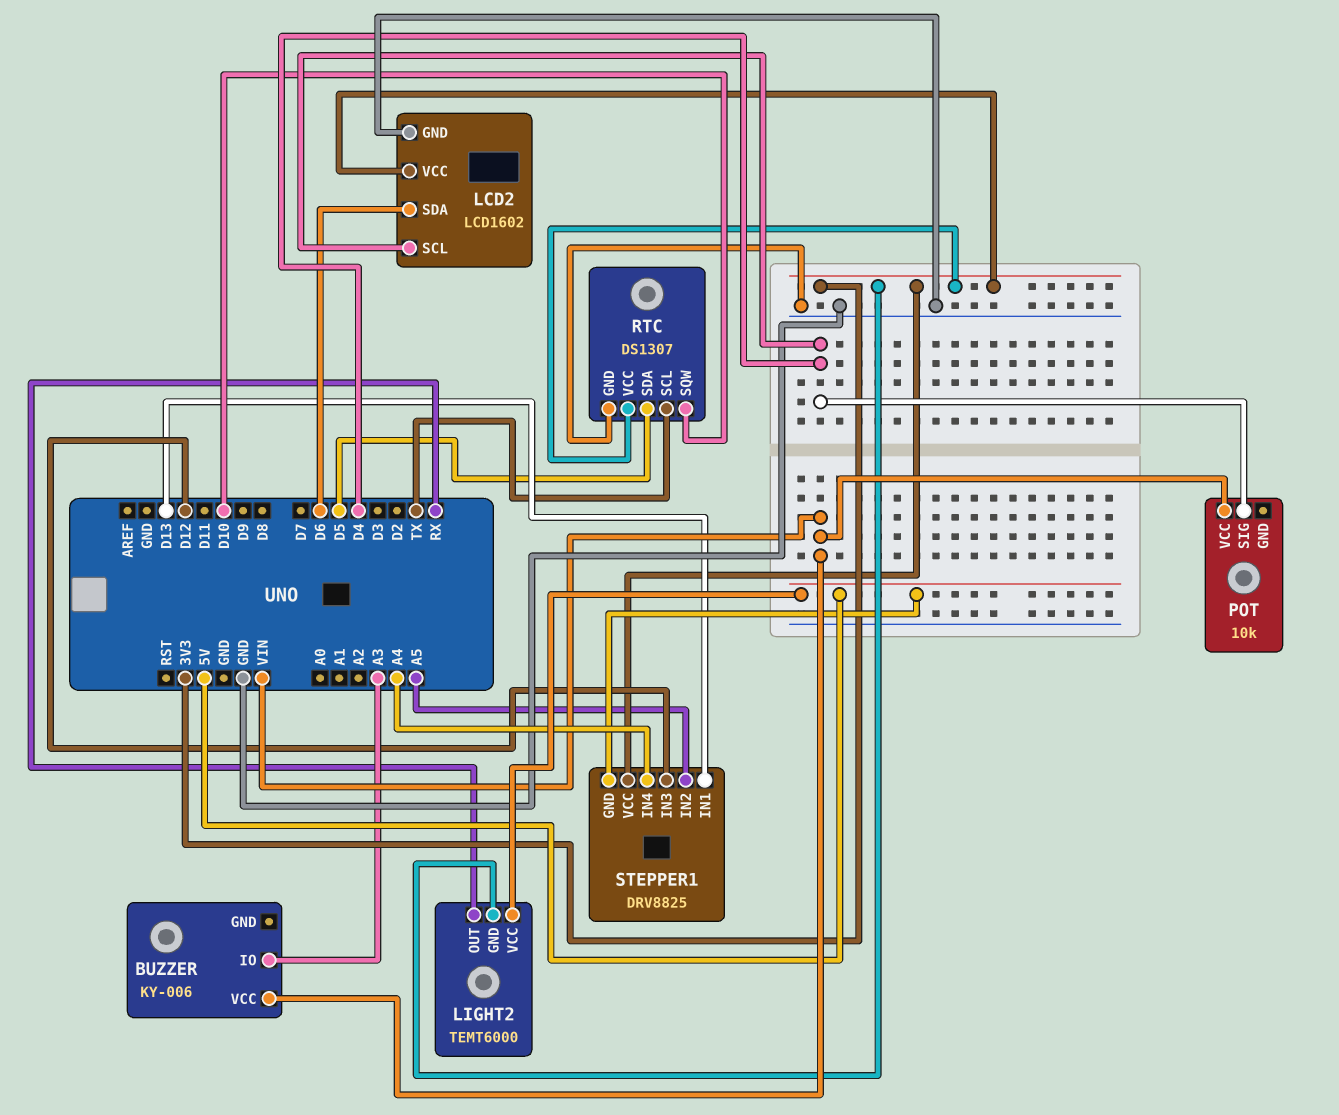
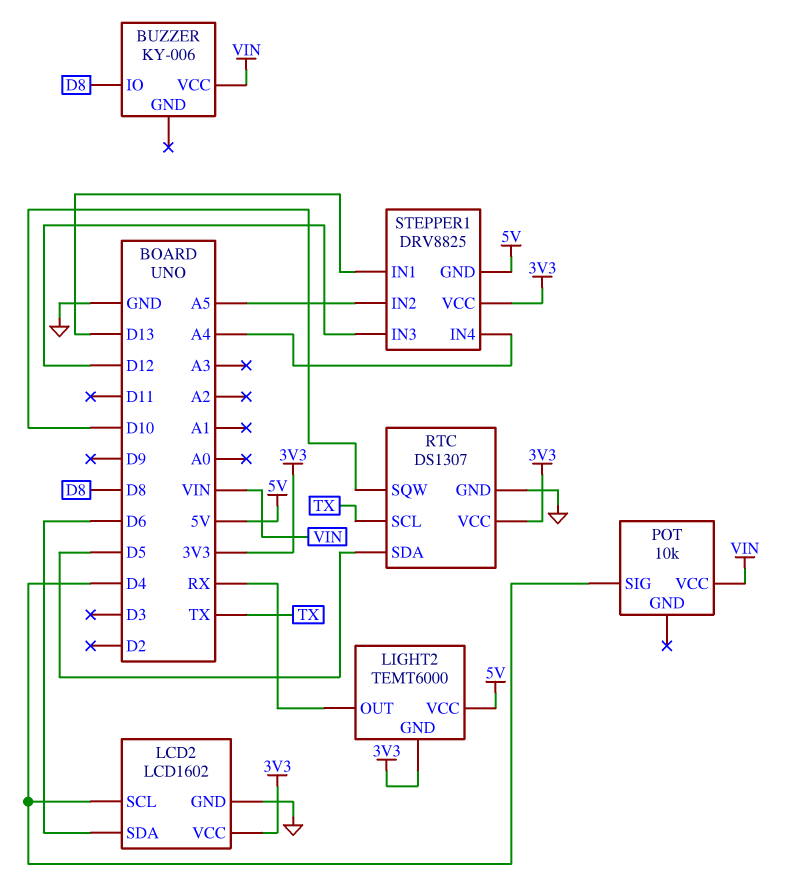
BUZZER pin IO: A3 -> D8

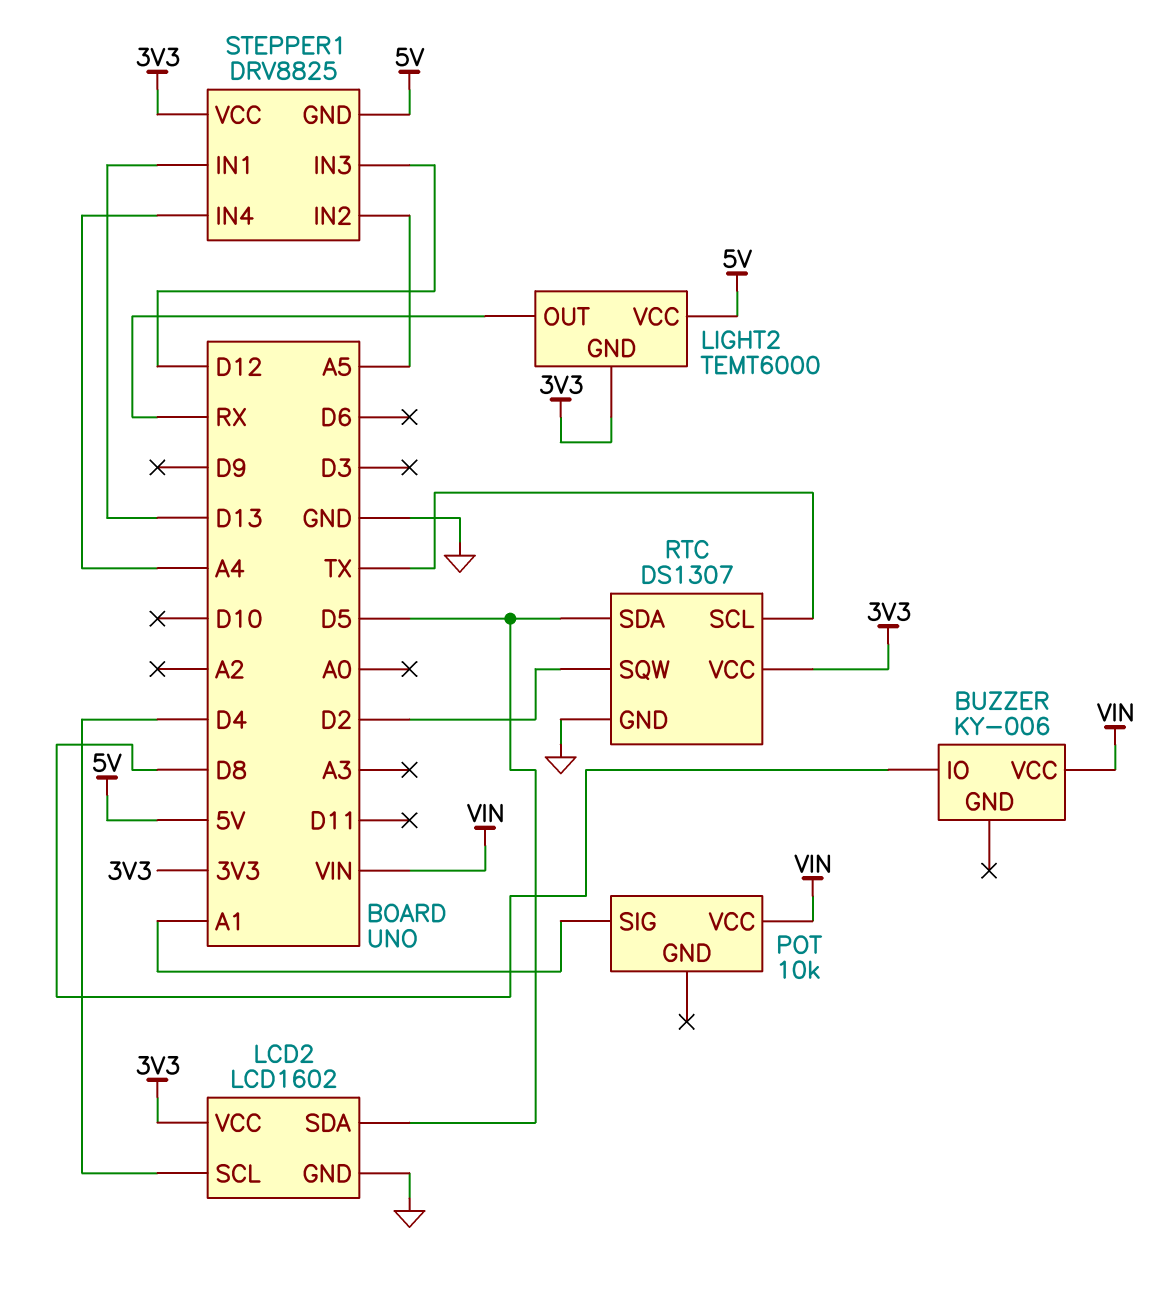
LCD2 pin SDA: D6 -> D5
POT pin SIG: D4 -> A1
RTC pin SQW: D10 -> D2

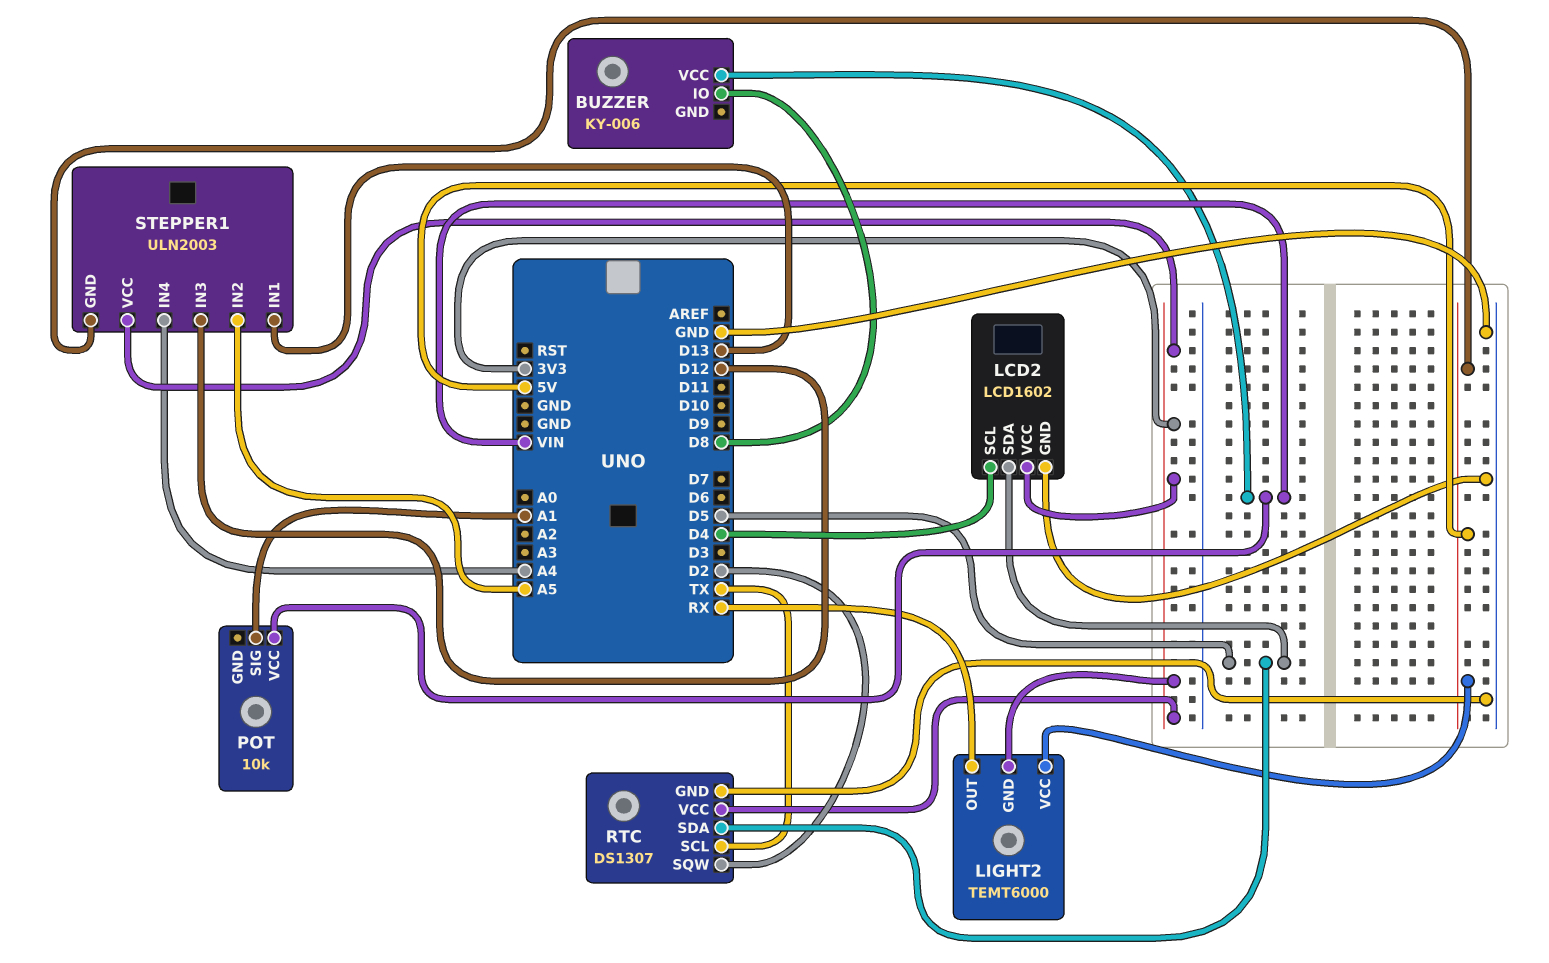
STEPPER1: DRV8825 -> ULN2003

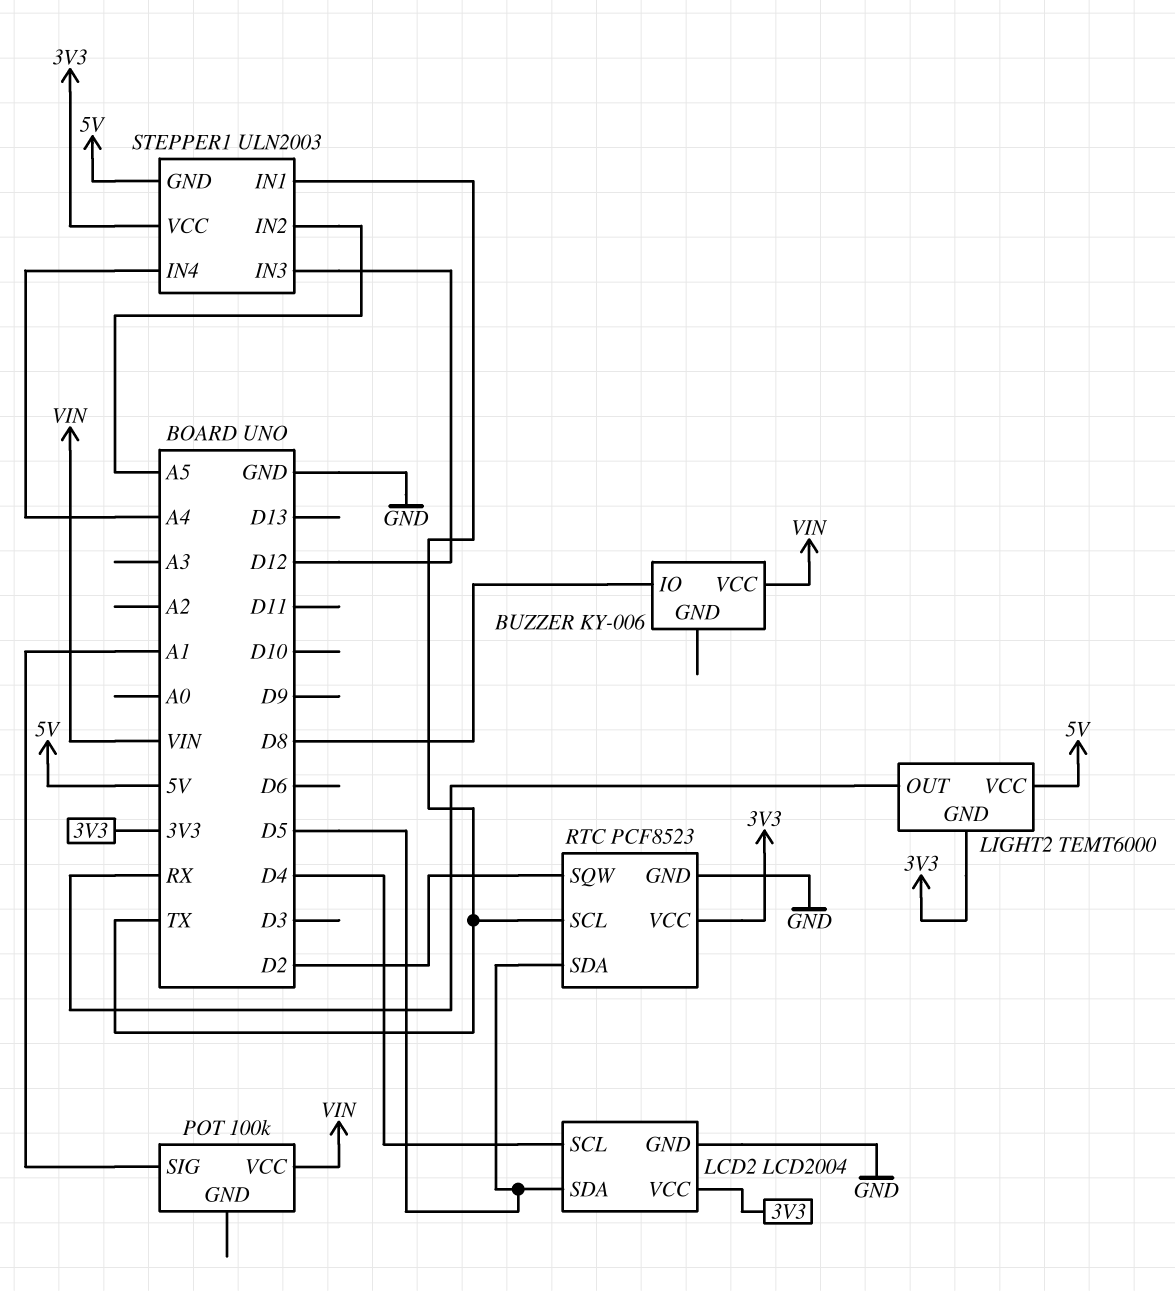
LCD2: LCD1602 -> LCD2004
POT: 10k -> 100k
RTC: DS1307 -> PCF8523
STEPPER1 pin IN1: D13 -> TX

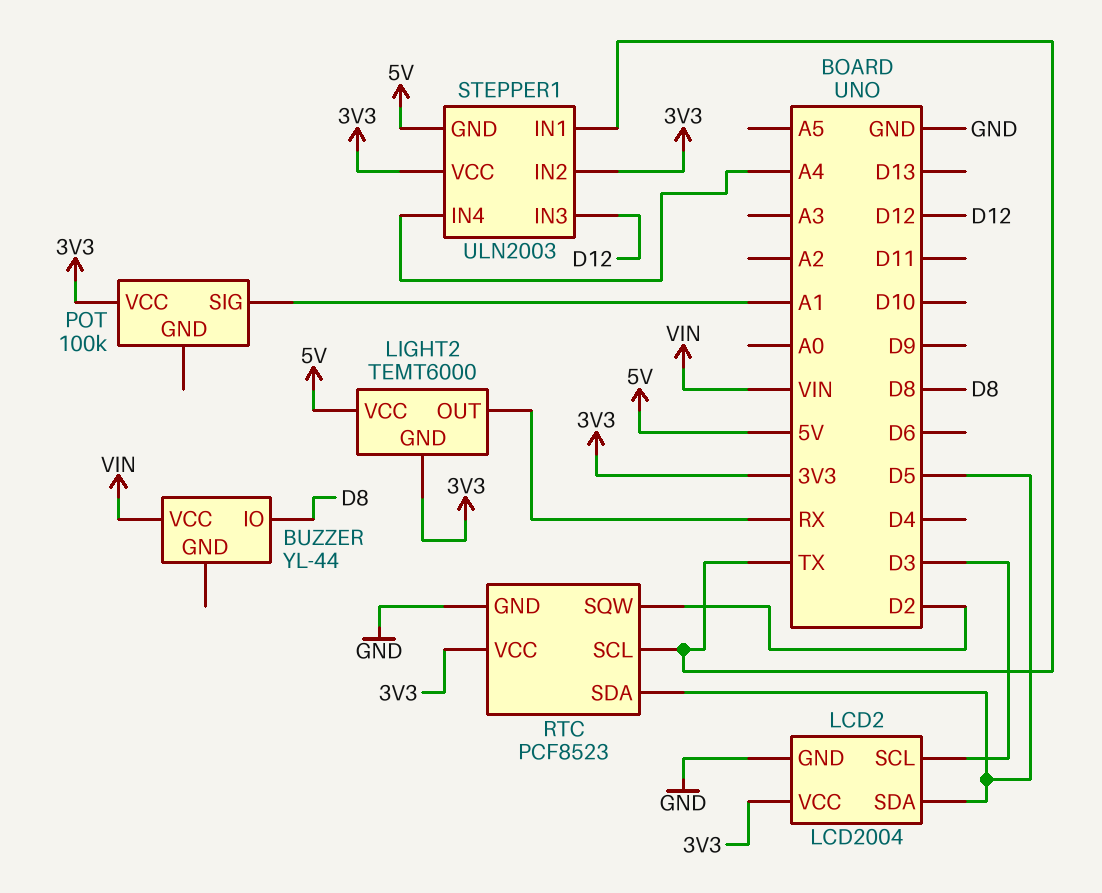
BUZZER: KY-006 -> YL-44
LCD2 pin SCL: D4 -> D3
POT pin VCC: VIN -> 3V3
STEPPER1 pin IN2: A5 -> 3V3

